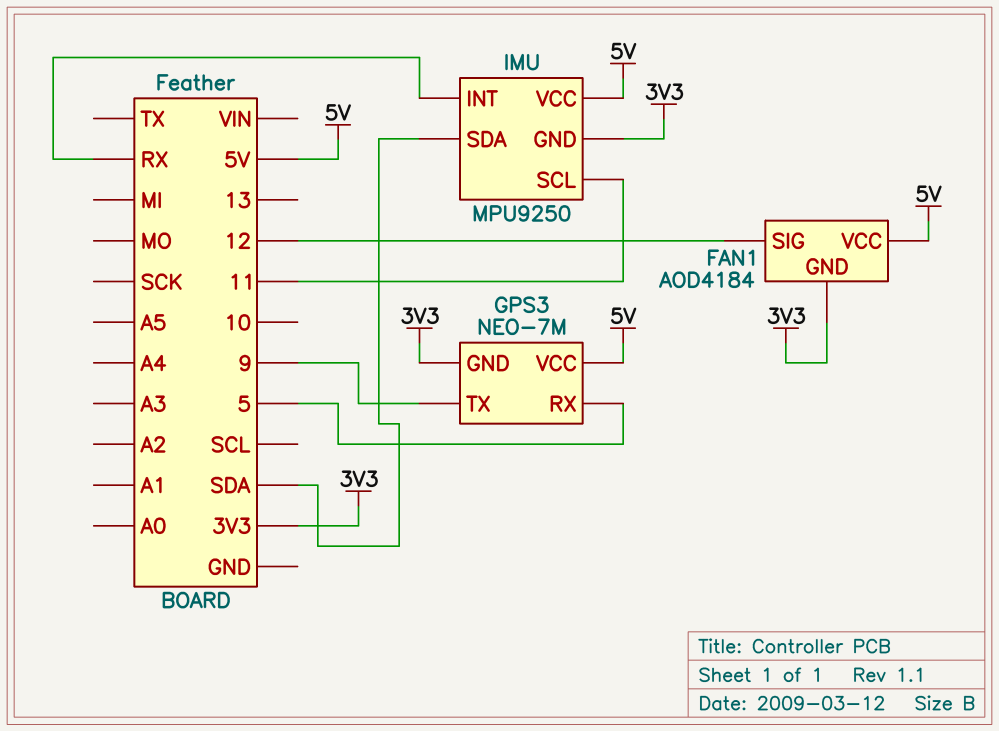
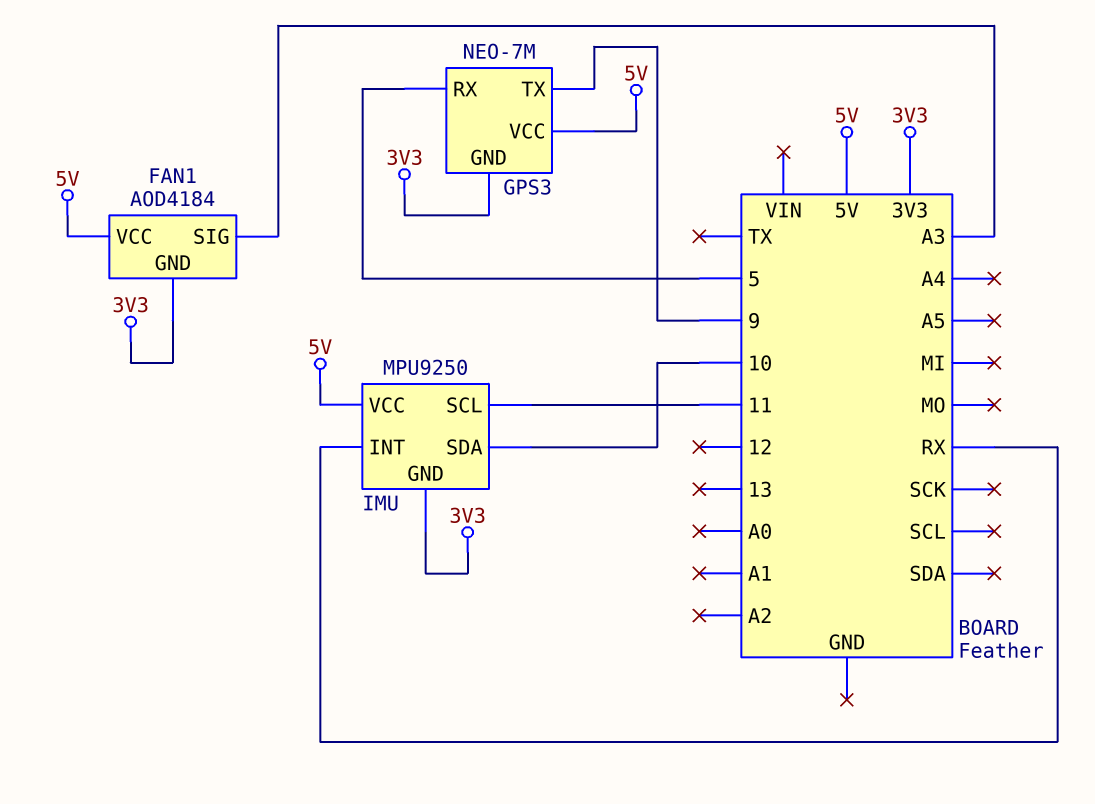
FAN1 pin SIG: 12 -> A3
IMU pin SDA: SDA -> 10

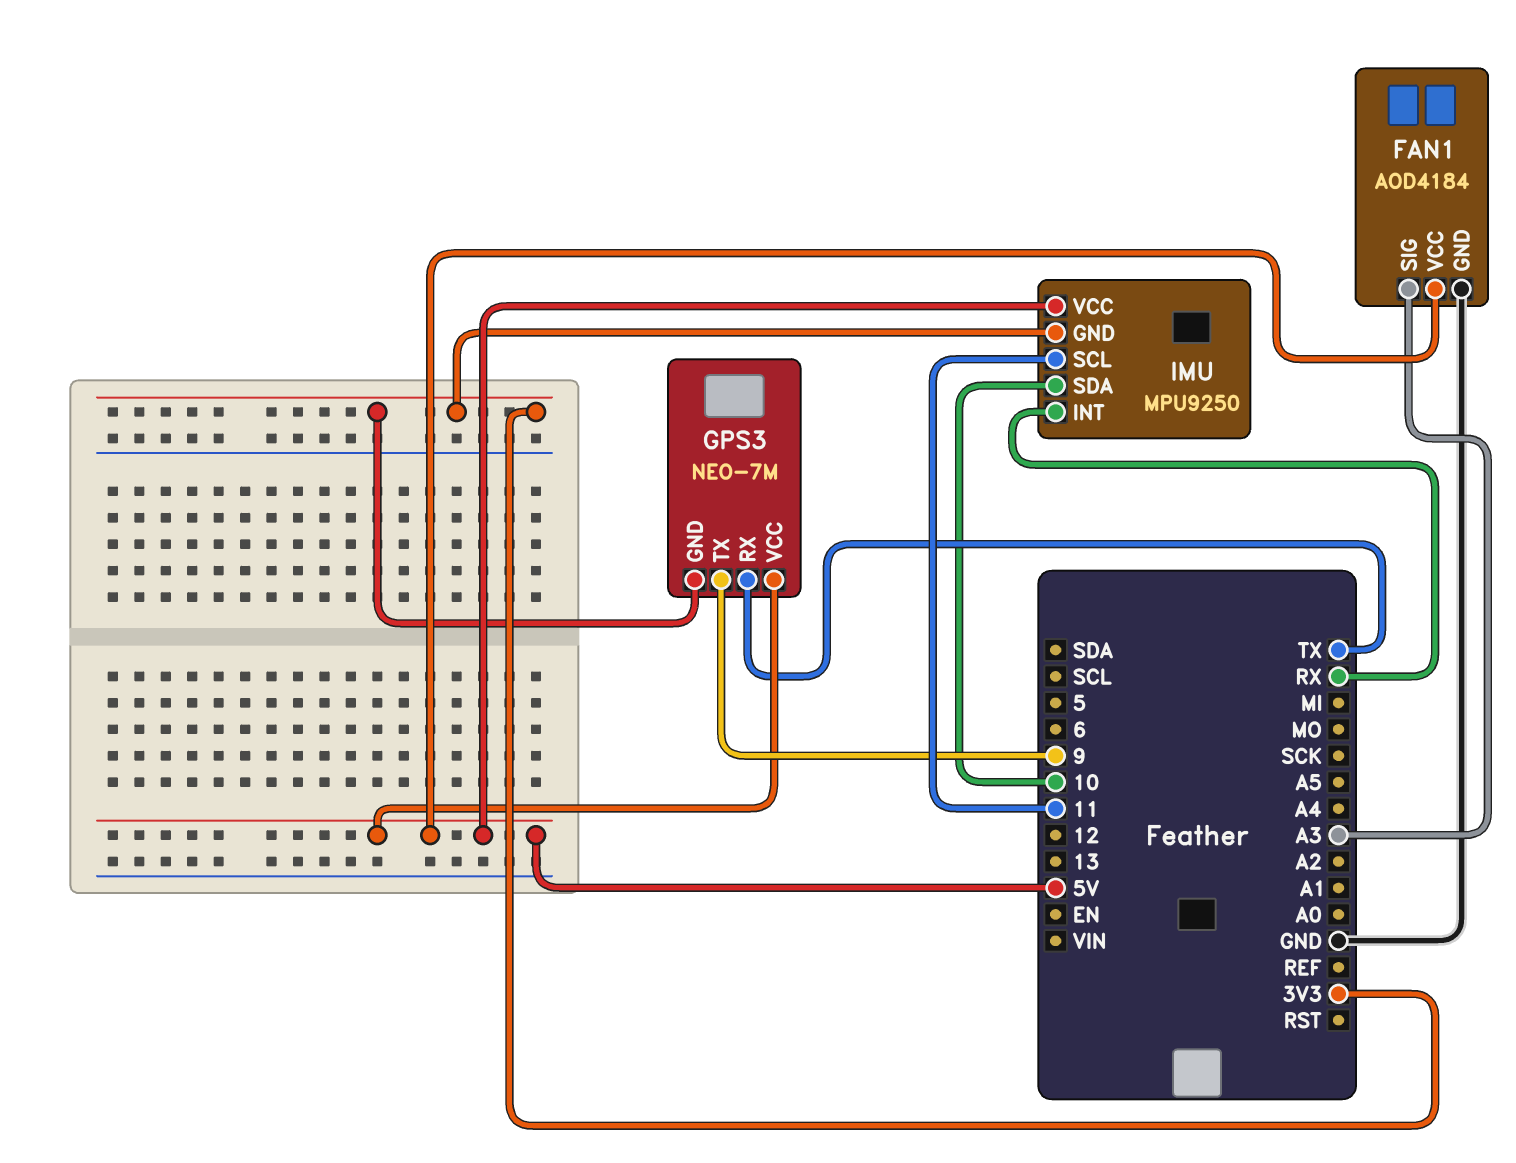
FAN1 pin GND: 3V3 -> GND
GPS3 pin RX: 5 -> TX

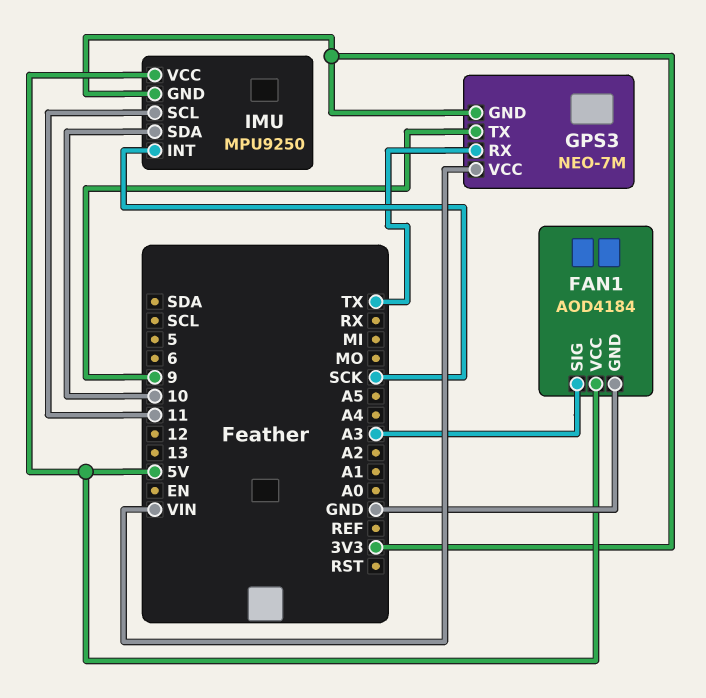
GPS3 pin VCC: 5V -> VIN
IMU pin INT: RX -> SCK

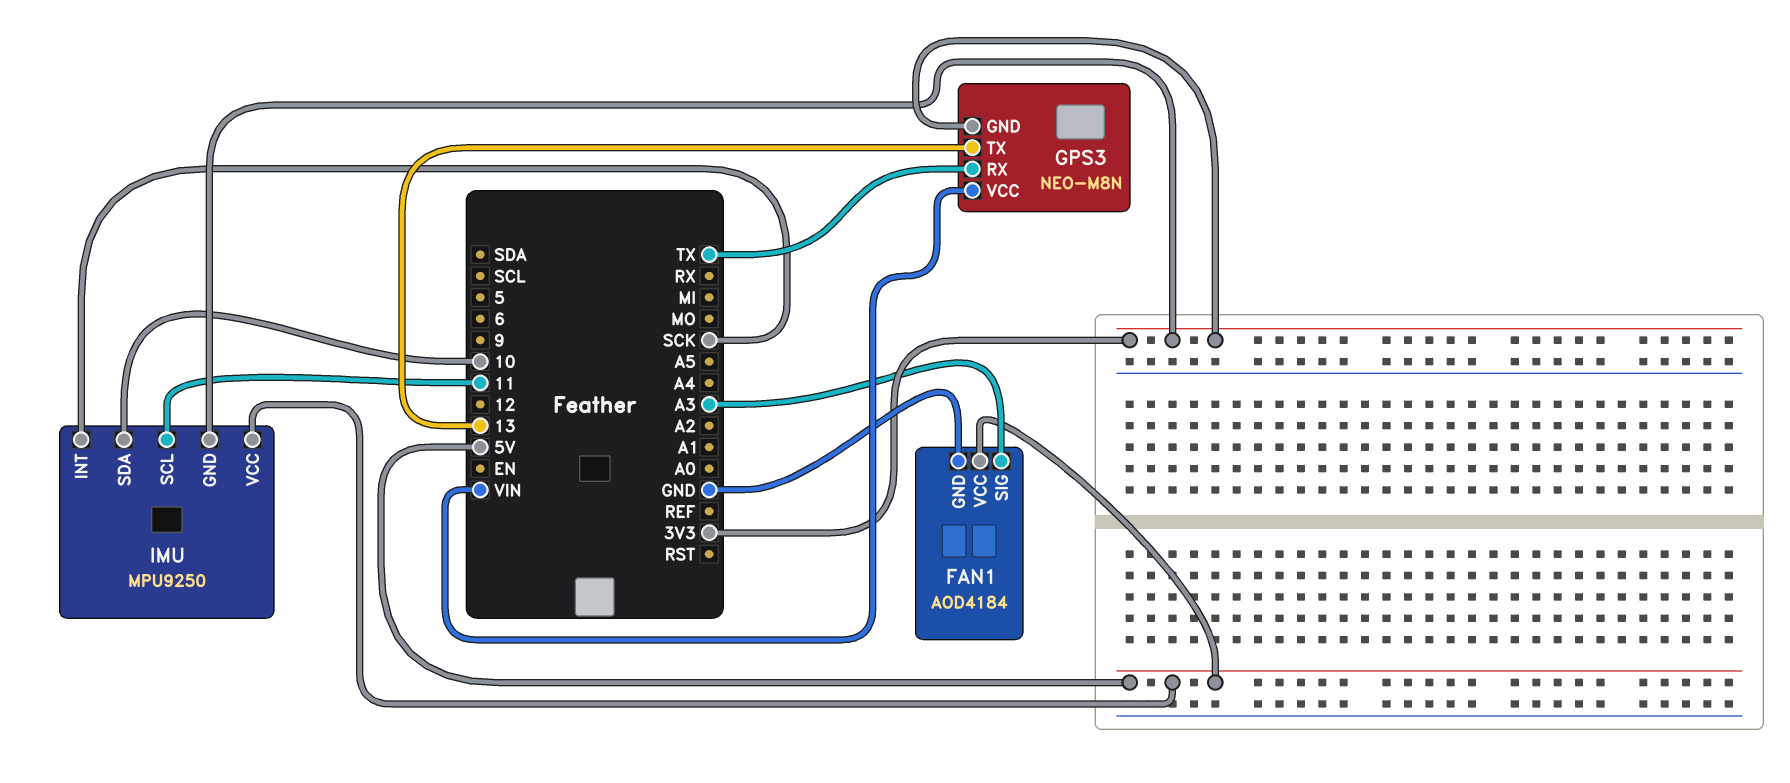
GPS3: NEO-7M -> NEO-M8N
GPS3 pin TX: 9 -> 13

